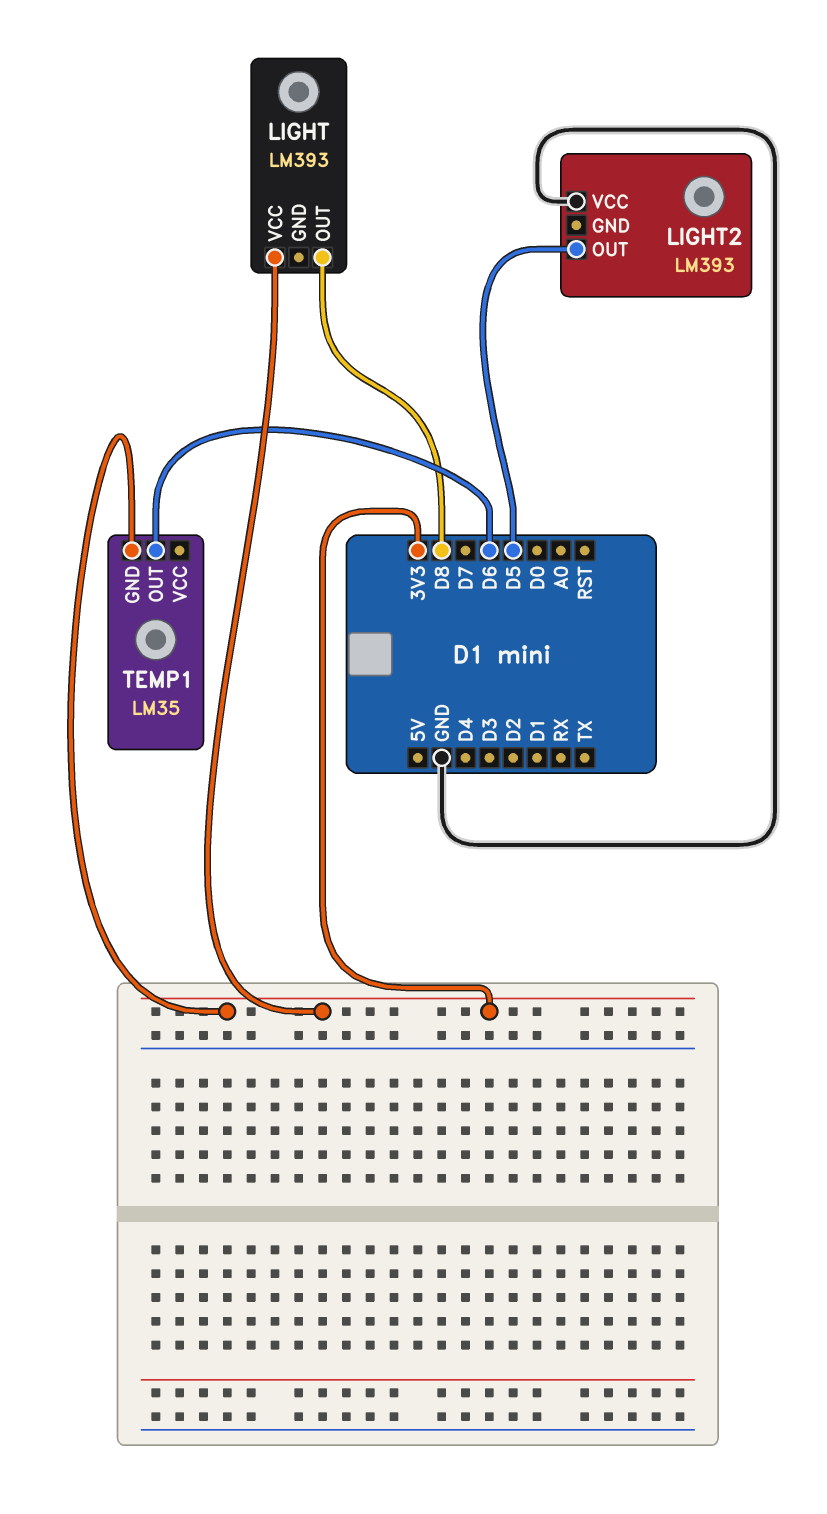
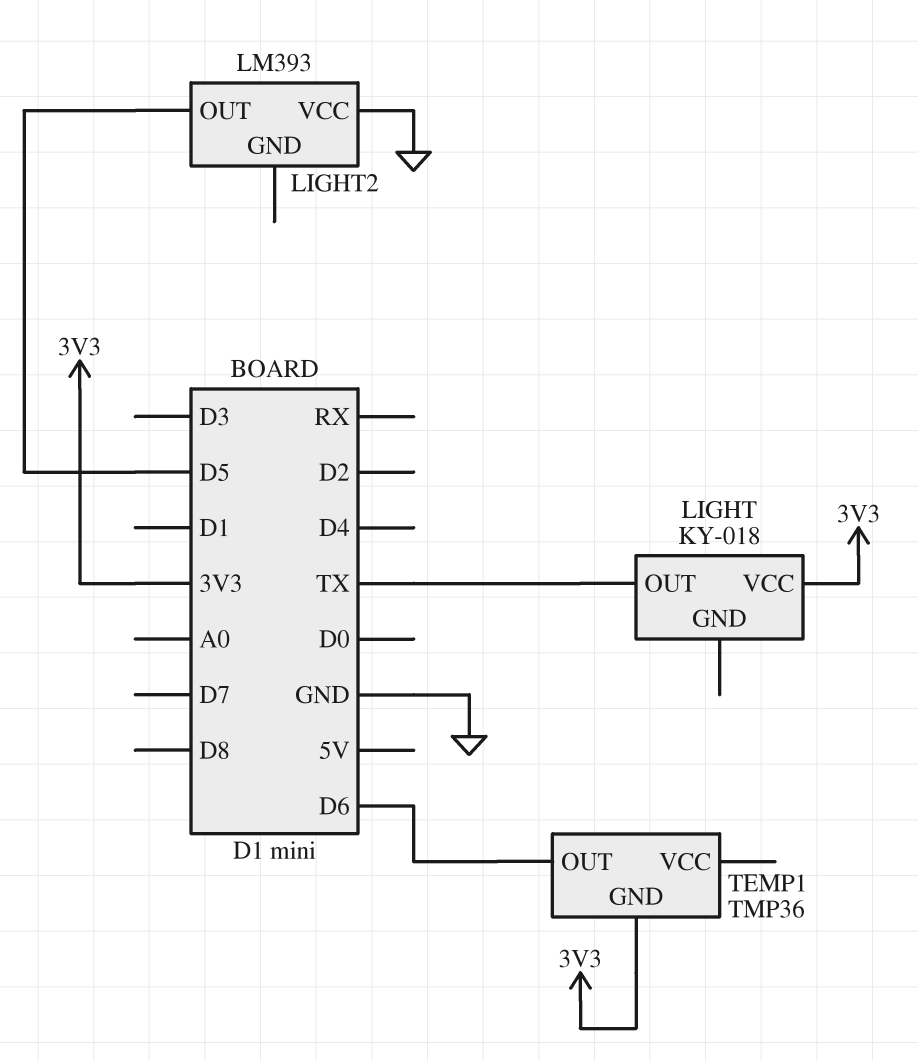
LIGHT: LM393 -> KY-018
LIGHT pin OUT: D8 -> TX
TEMP1: LM35 -> TMP36

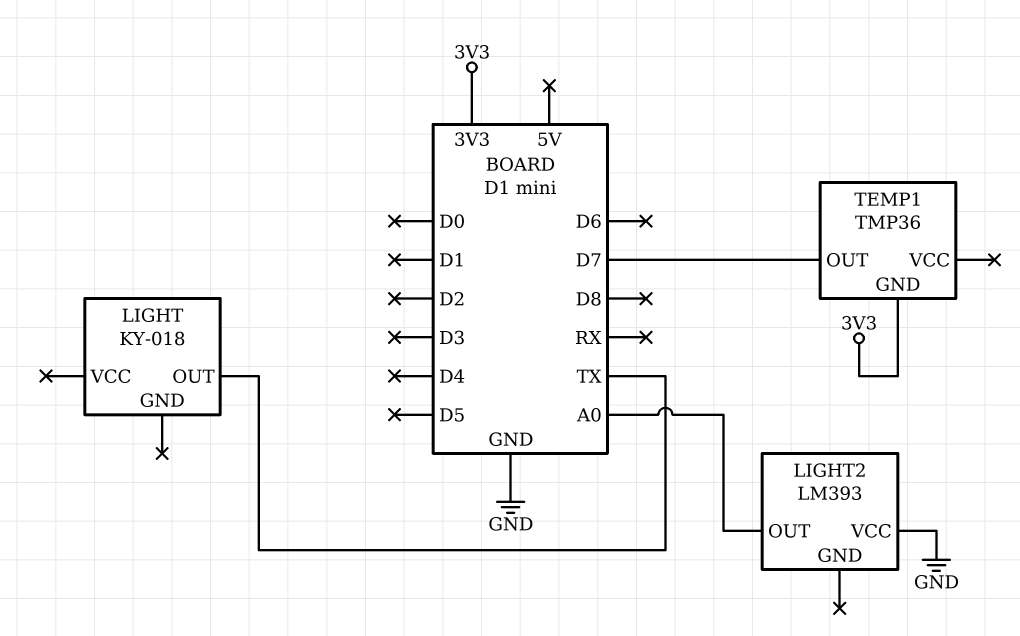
LIGHT pin VCC: 3V3 -> none
LIGHT2 pin OUT: D5 -> A0
TEMP1 pin OUT: D6 -> D7

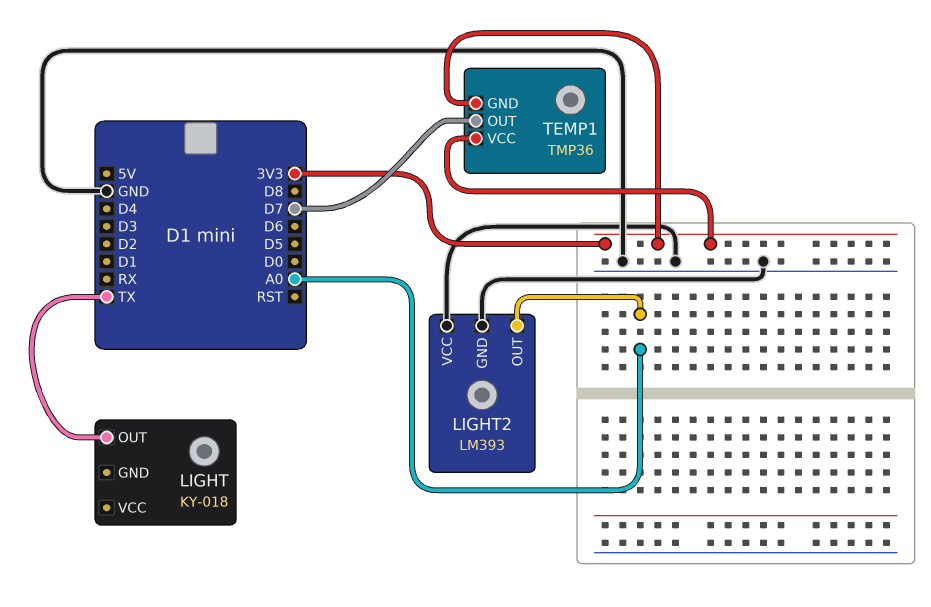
LIGHT2 pin GND: none -> GND
TEMP1 pin VCC: none -> 3V3

